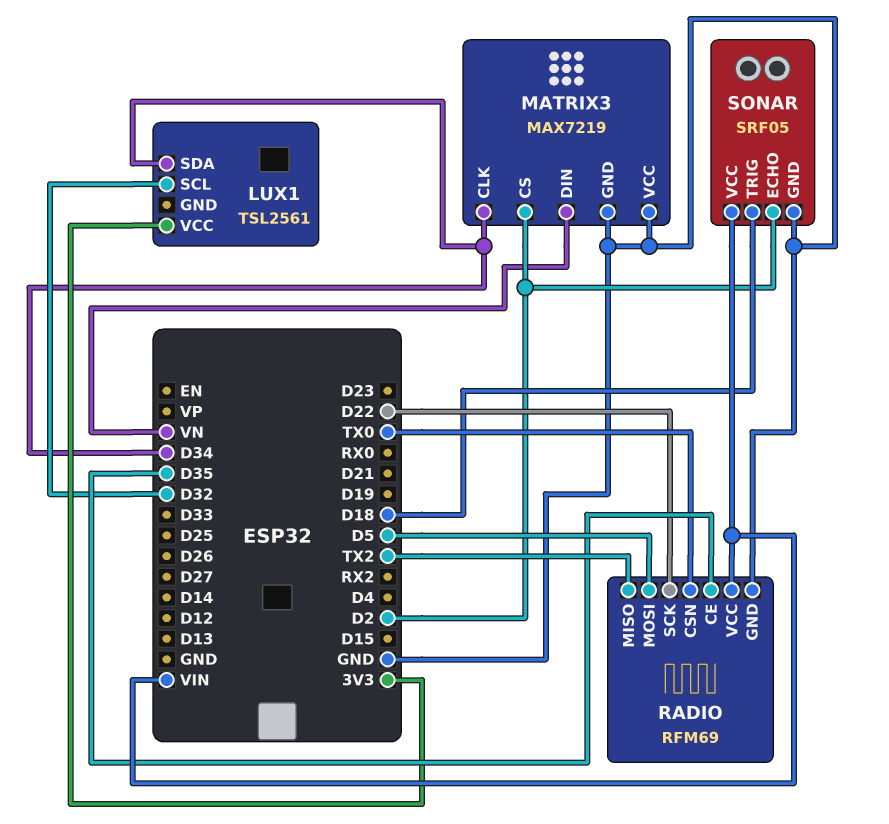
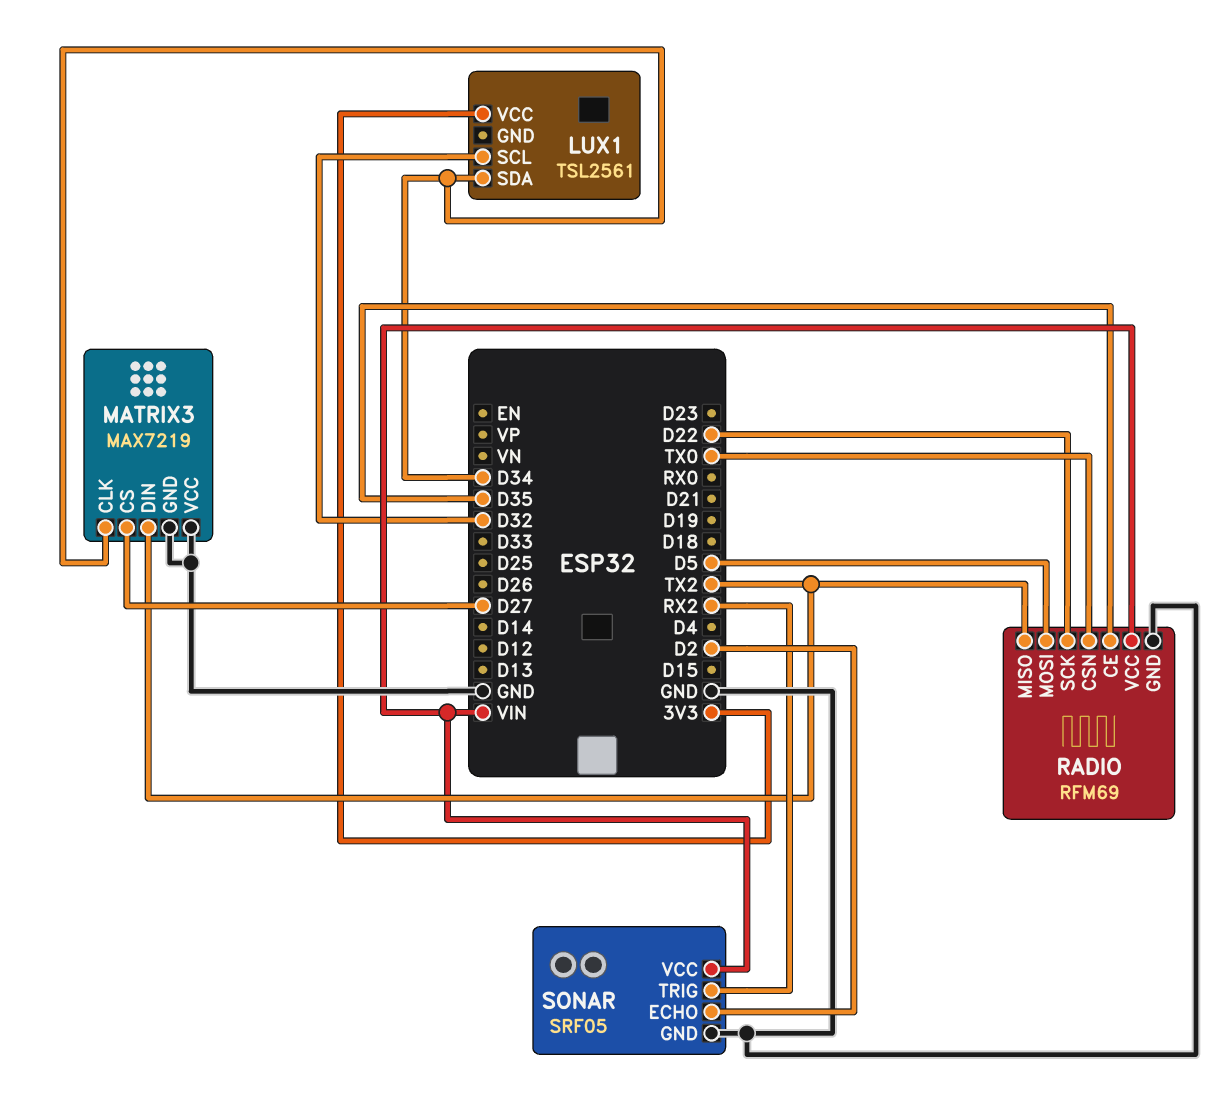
MATRIX3 pin CS: D2 -> D27
MATRIX3 pin DIN: VN -> TX2
SONAR pin TRIG: D18 -> RX2

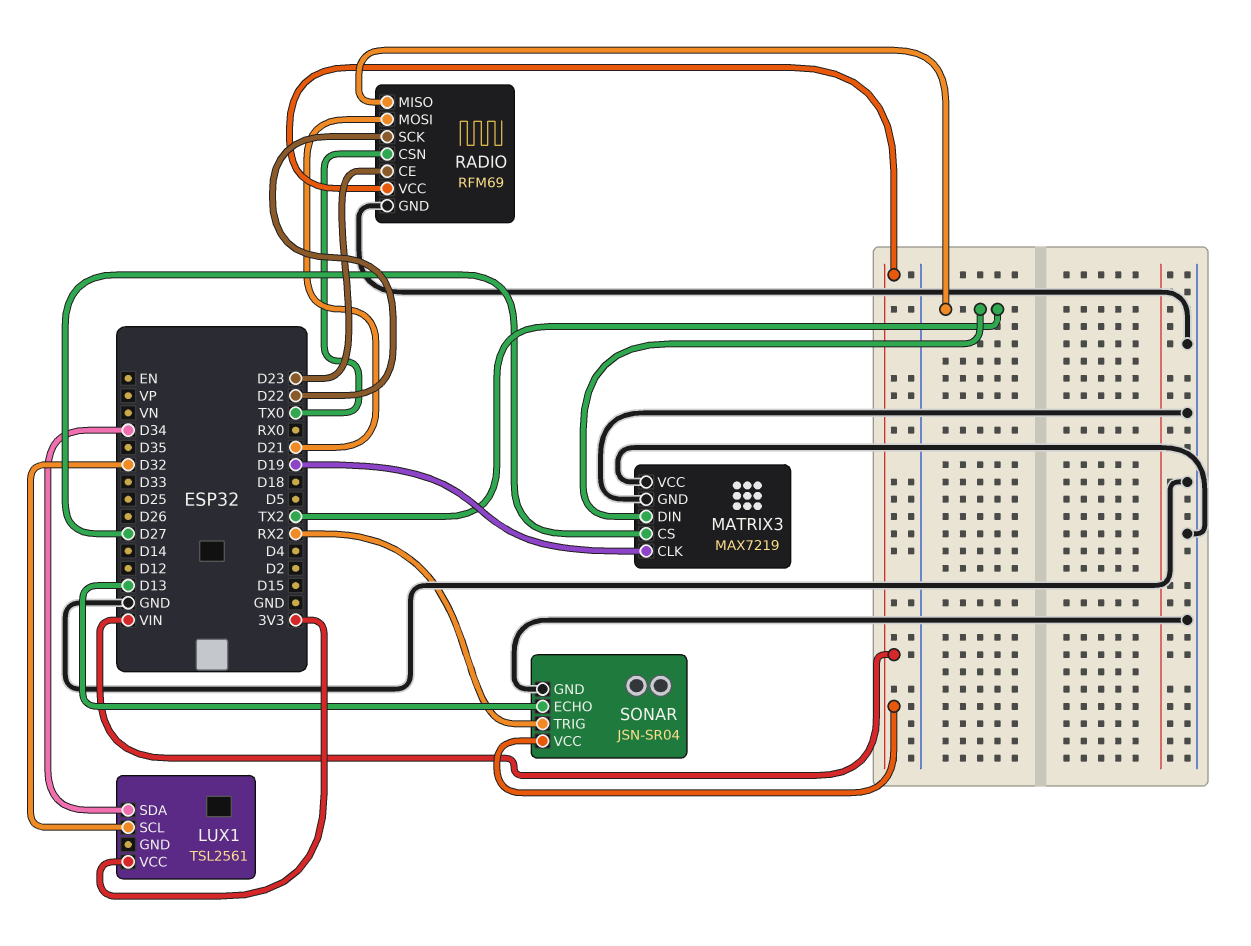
MATRIX3 pin CLK: D34 -> D19
RADIO pin CE: D35 -> D23
RADIO pin MOSI: D5 -> D21
SONAR: SRF05 -> JSN-SR04
SONAR pin ECHO: D2 -> D13

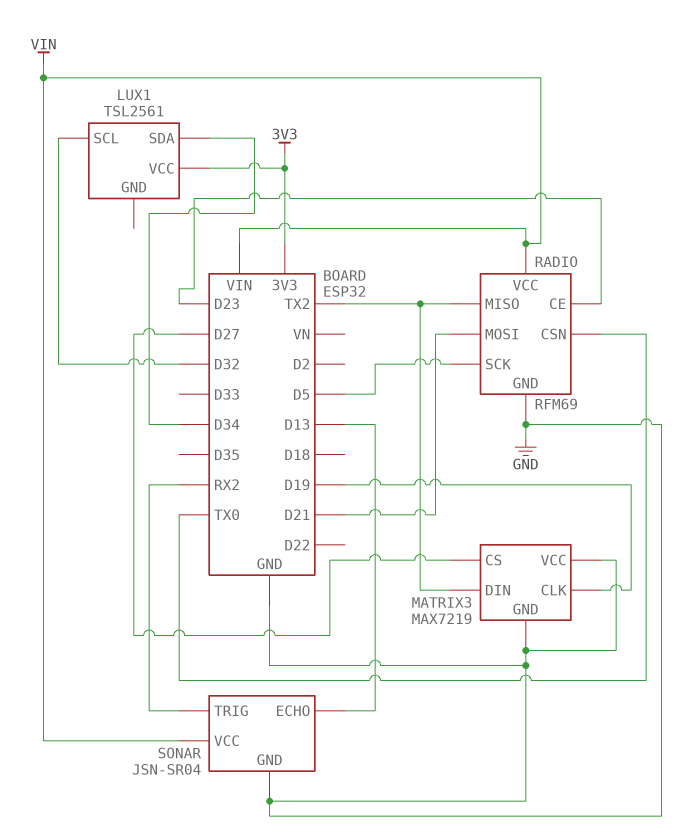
RADIO pin SCK: D22 -> D5

